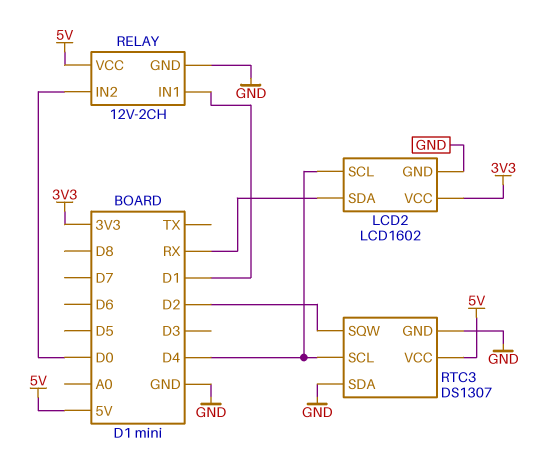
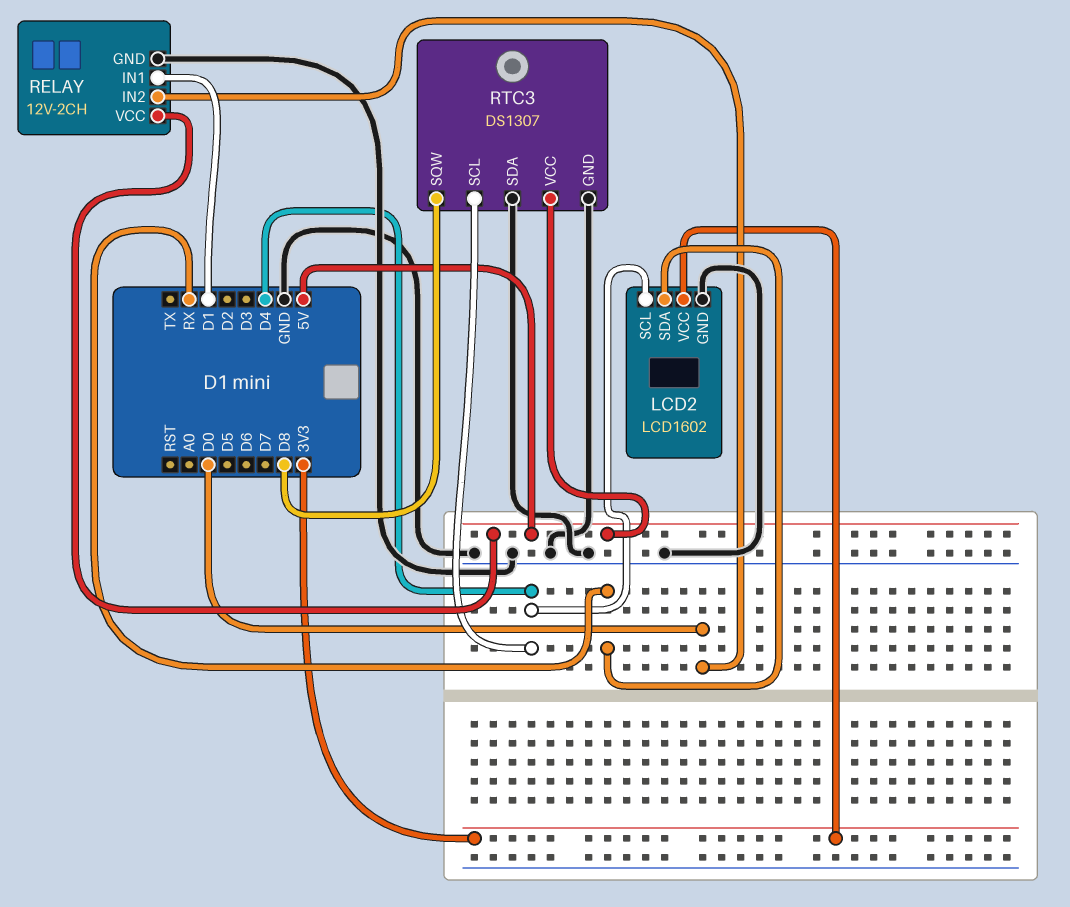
RTC3 pin SQW: D2 -> D8

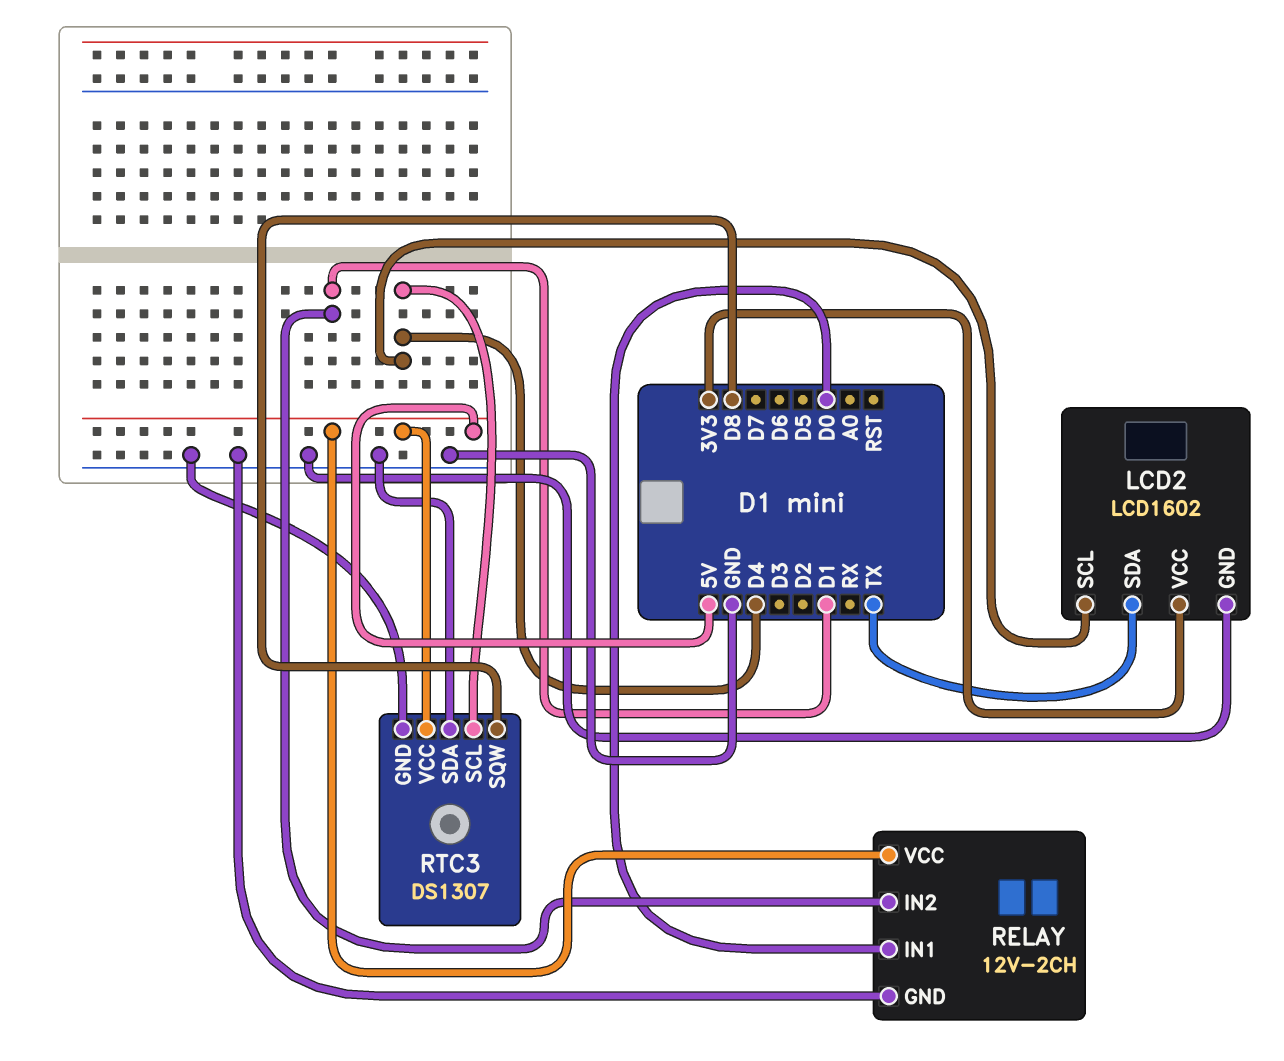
LCD2 pin SDA: RX -> TX
RELAY pin IN1: D1 -> D0
RELAY pin IN2: D0 -> D1

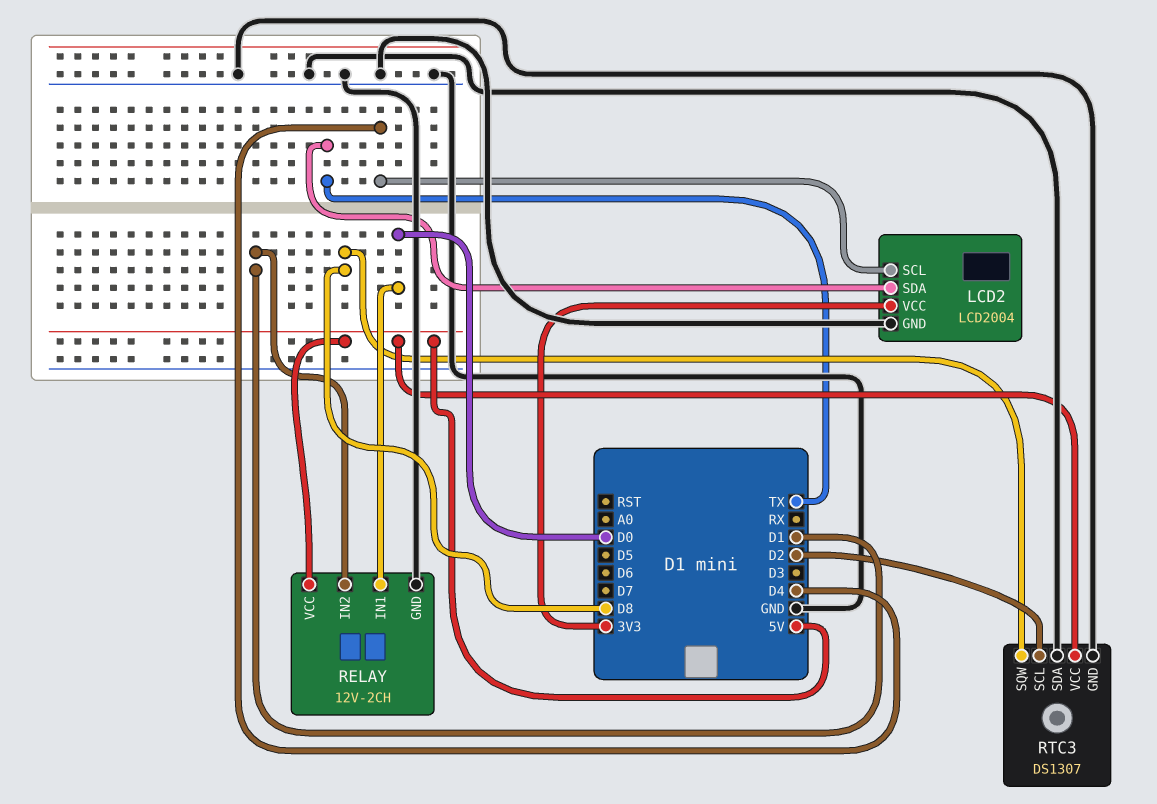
LCD2: LCD1602 -> LCD2004
RTC3 pin SCL: D4 -> D2

